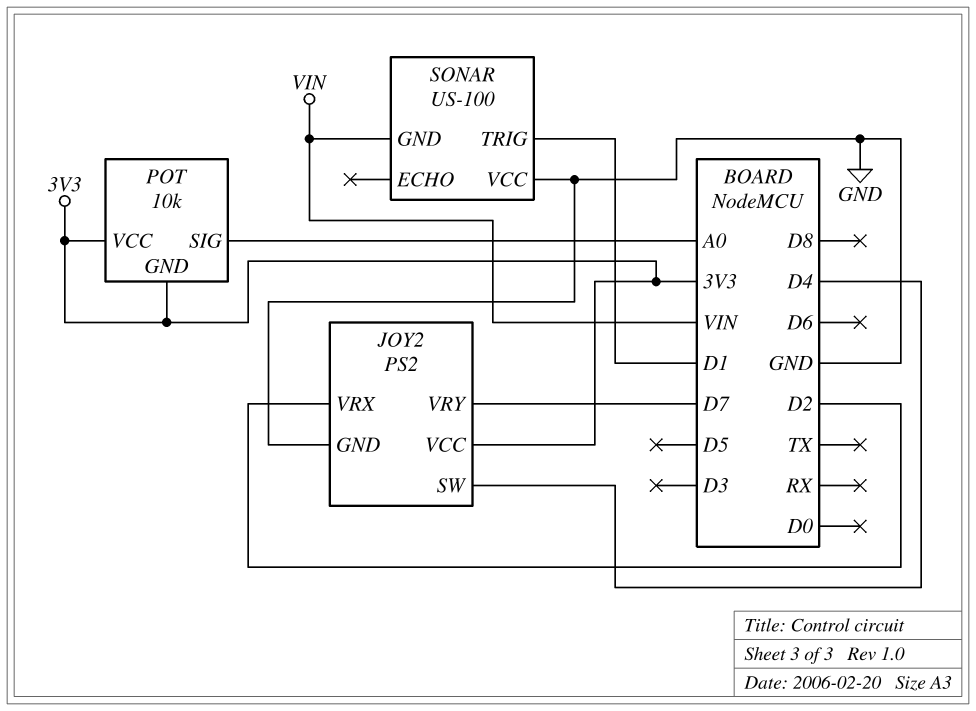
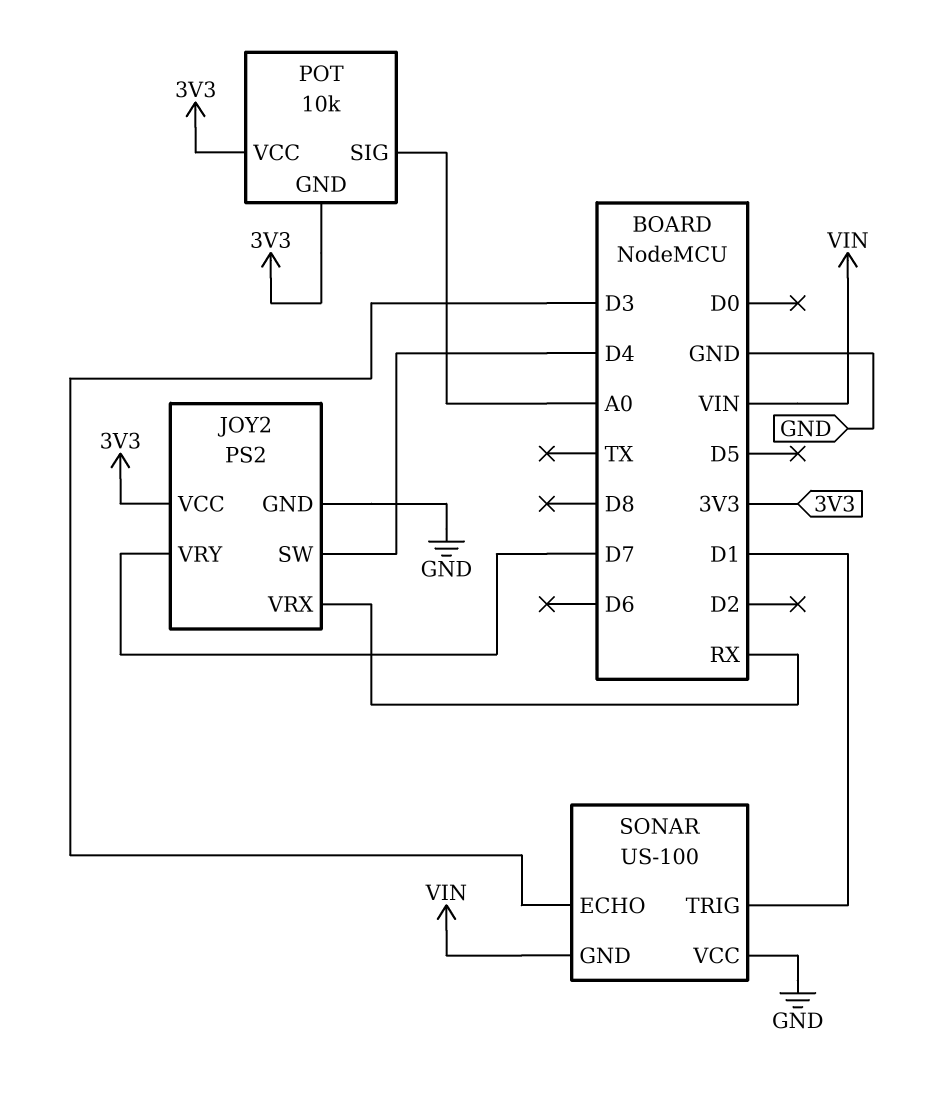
JOY2 pin VRX: D2 -> RX
SONAR pin ECHO: none -> D3

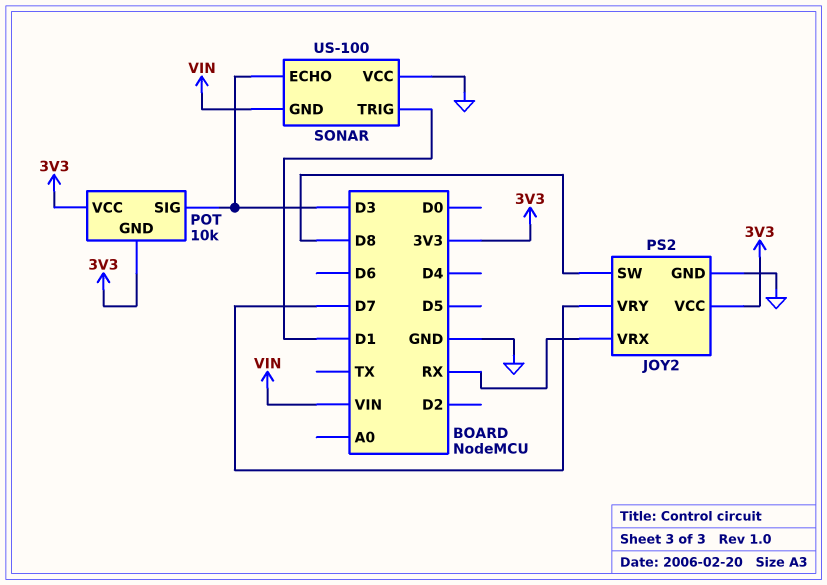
JOY2 pin SW: D4 -> D8
POT pin SIG: A0 -> D3

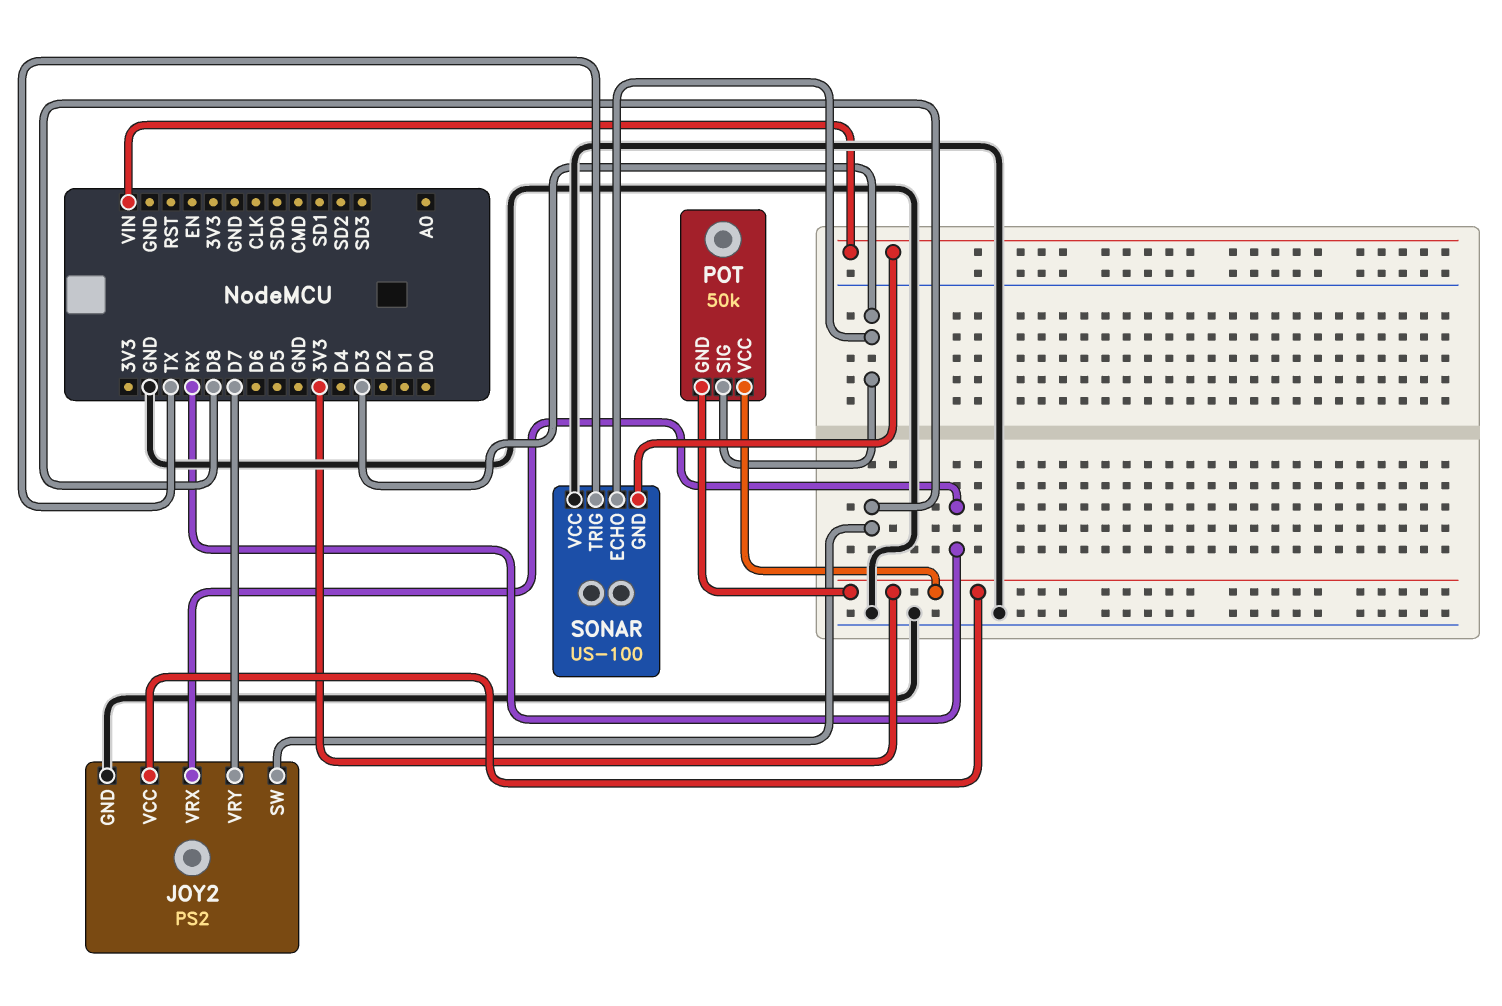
POT: 10k -> 50k
SONAR pin TRIG: D1 -> TX

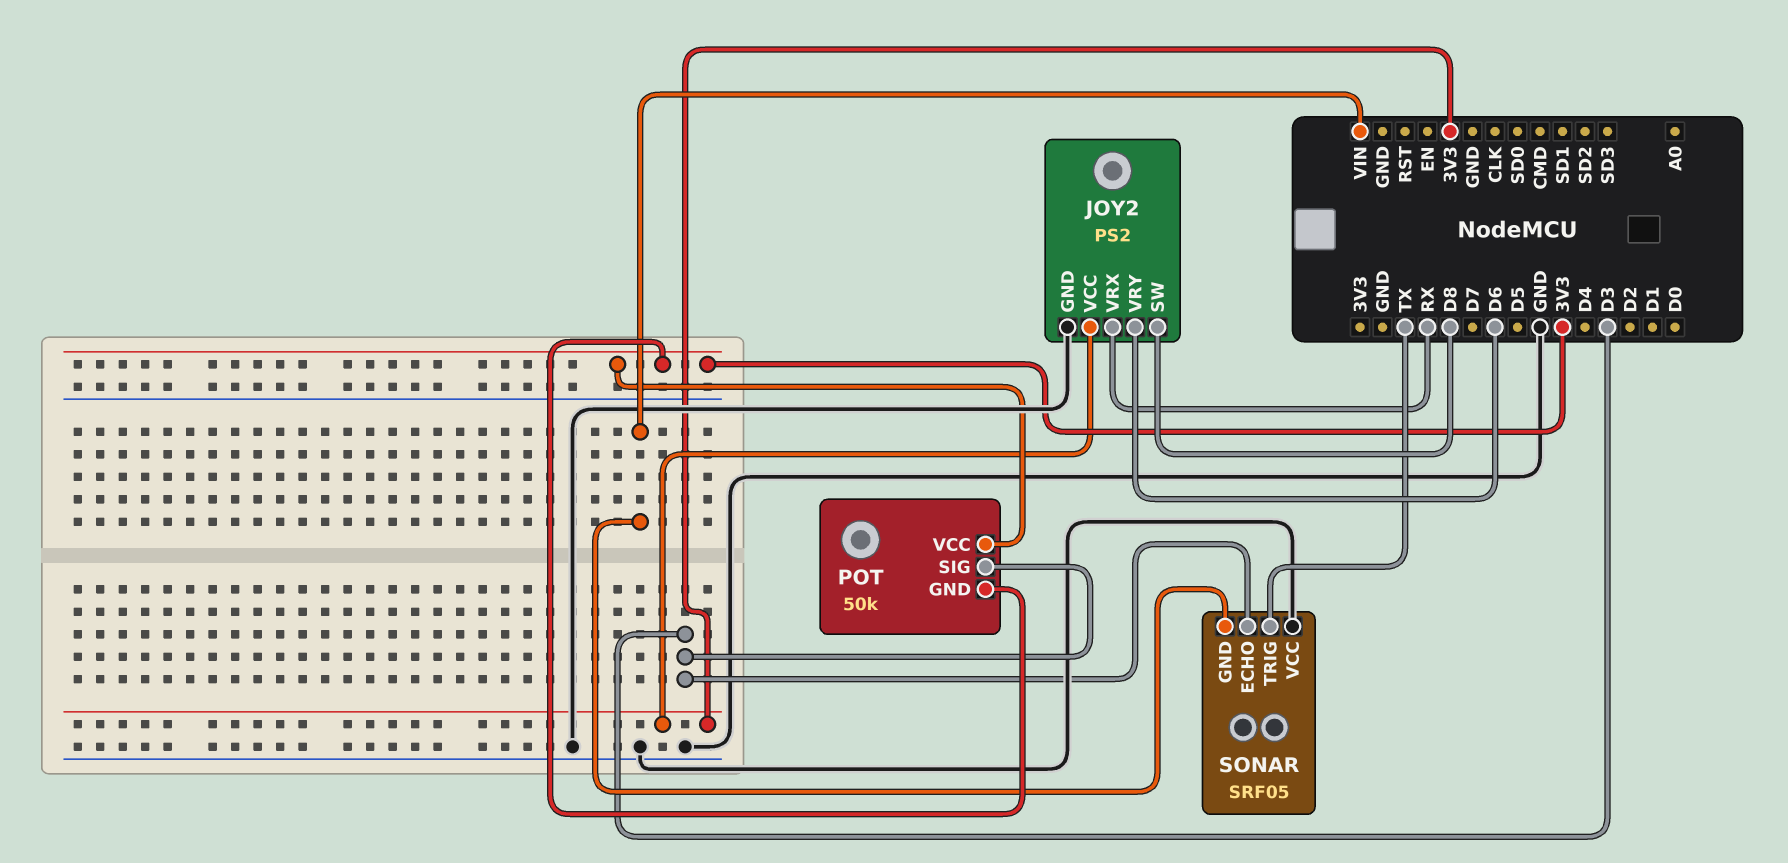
JOY2 pin VRY: D7 -> D6
SONAR: US-100 -> SRF05

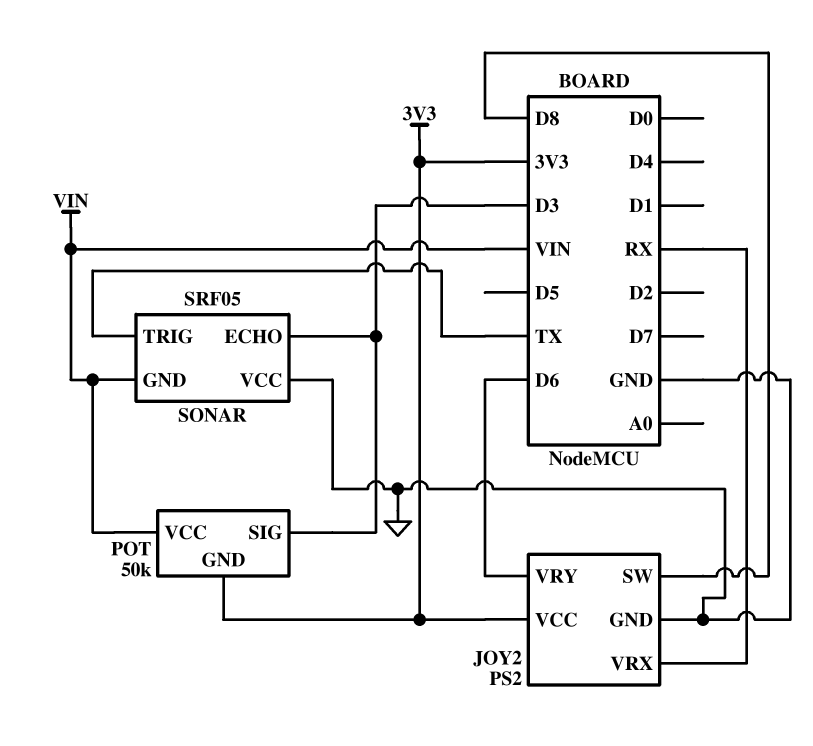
POT pin VCC: 3V3 -> VIN

